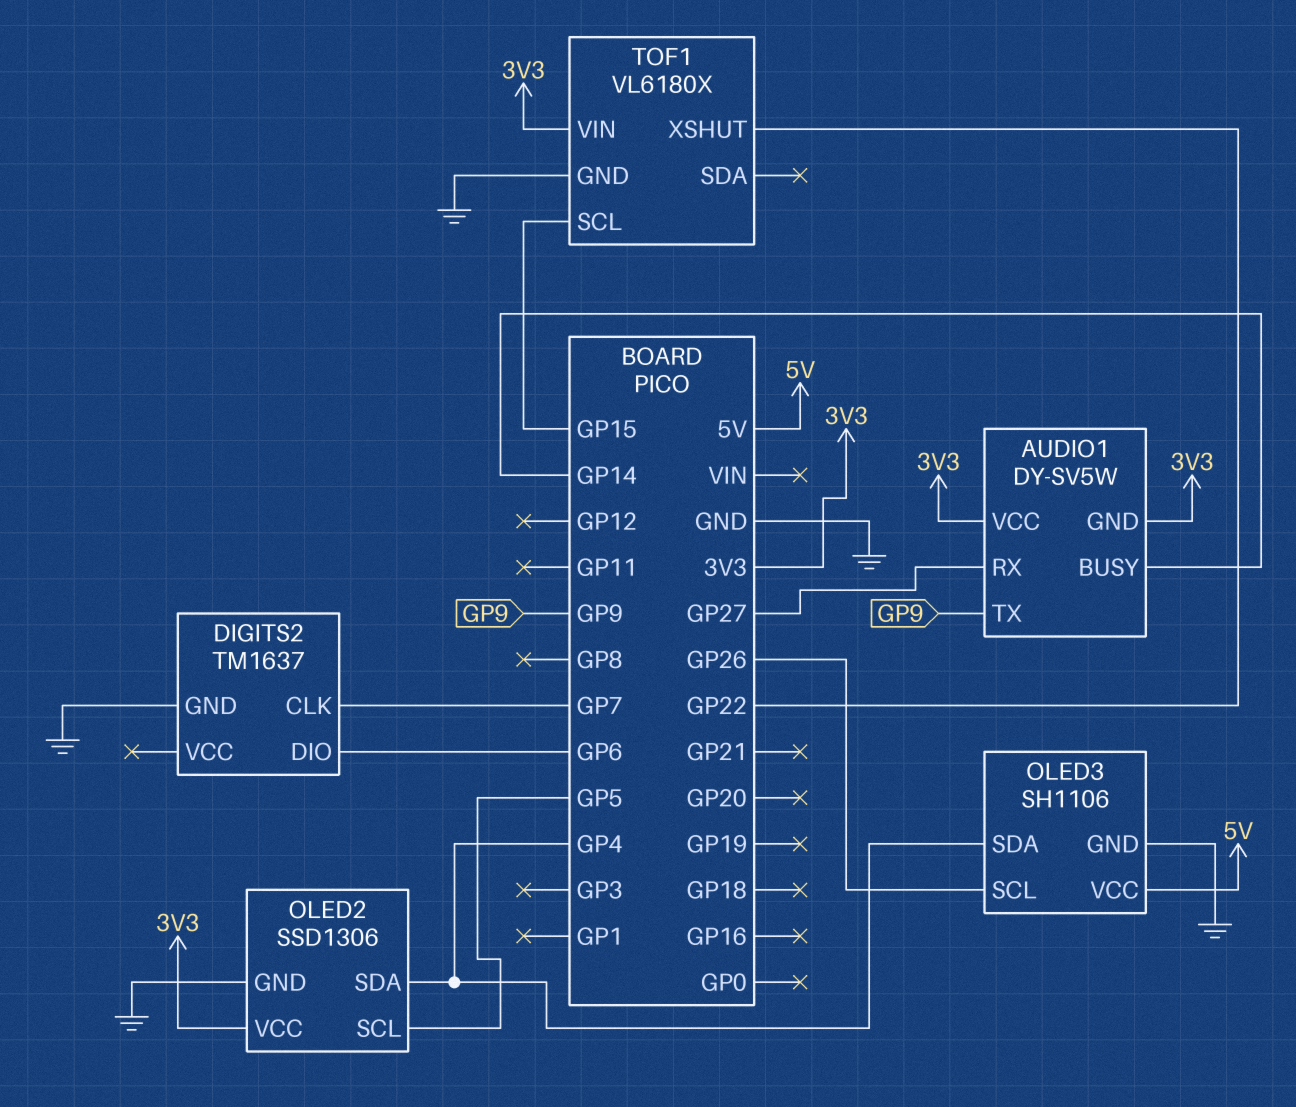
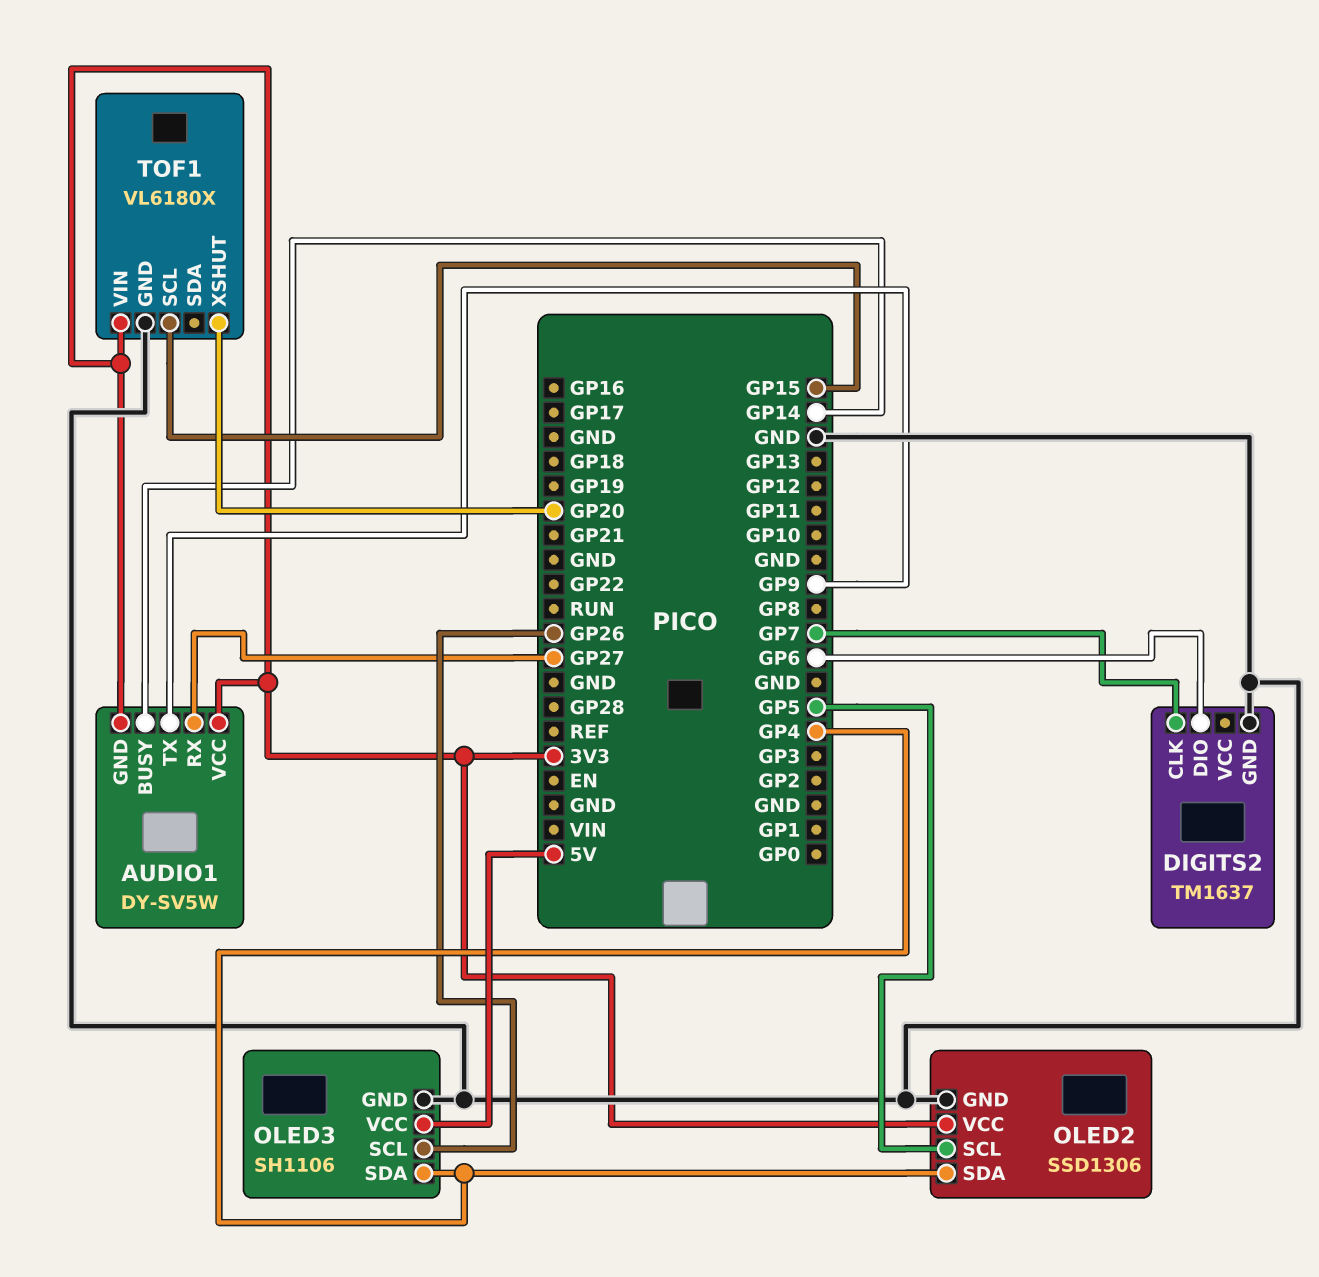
TOF1 pin XSHUT: GP22 -> GP20

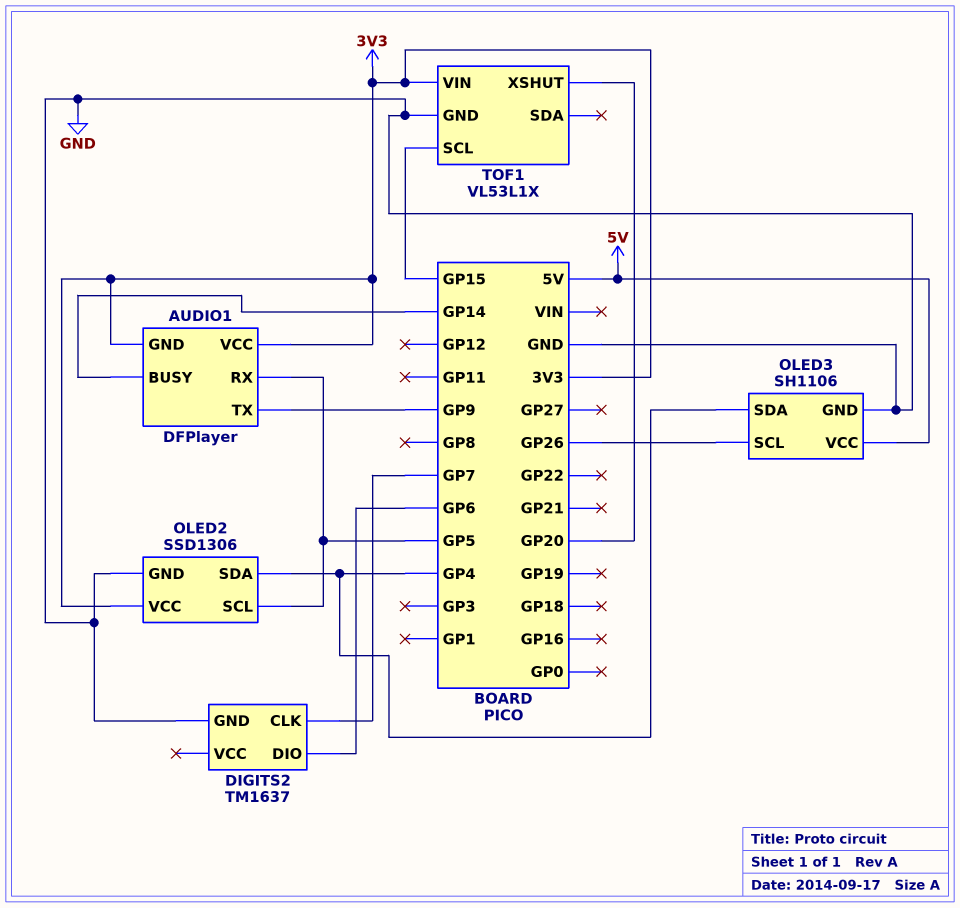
AUDIO1: DY-SV5W -> DFPlayer
AUDIO1 pin RX: GP27 -> GP5
TOF1: VL6180X -> VL53L1X

